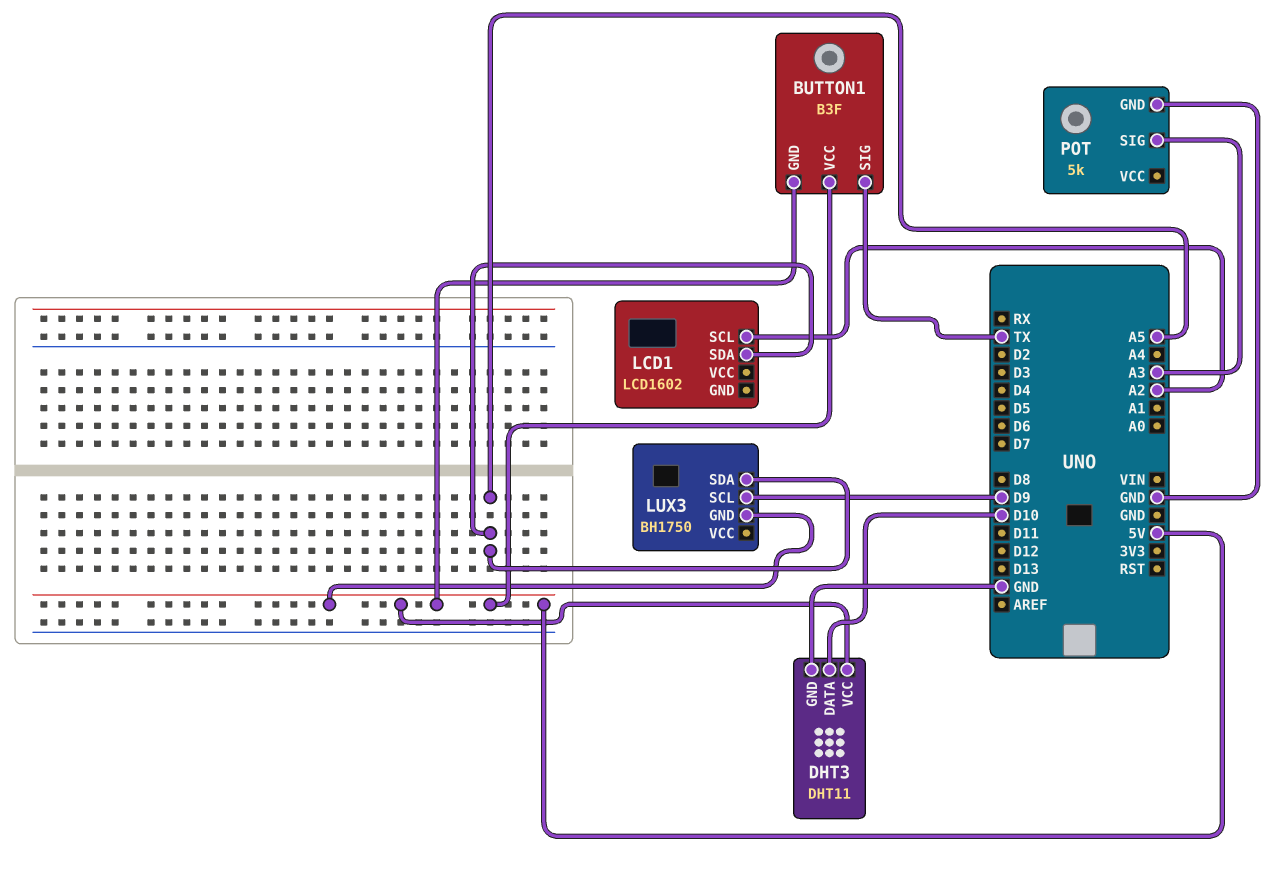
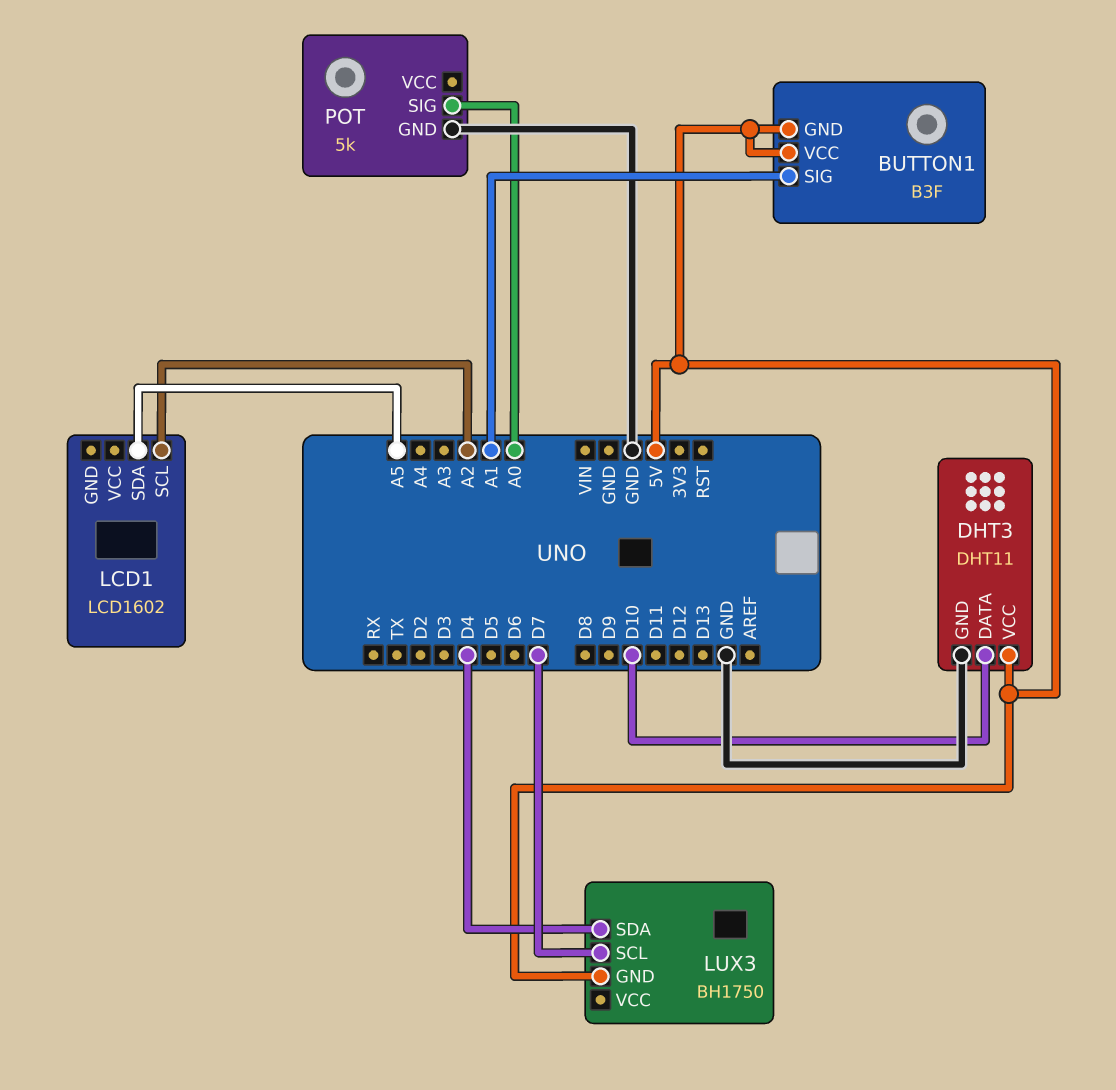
BUTTON1 pin SIG: TX -> A1
LUX3 pin SCL: D9 -> D7
LUX3 pin SDA: A5 -> D4
POT pin SIG: A3 -> A0

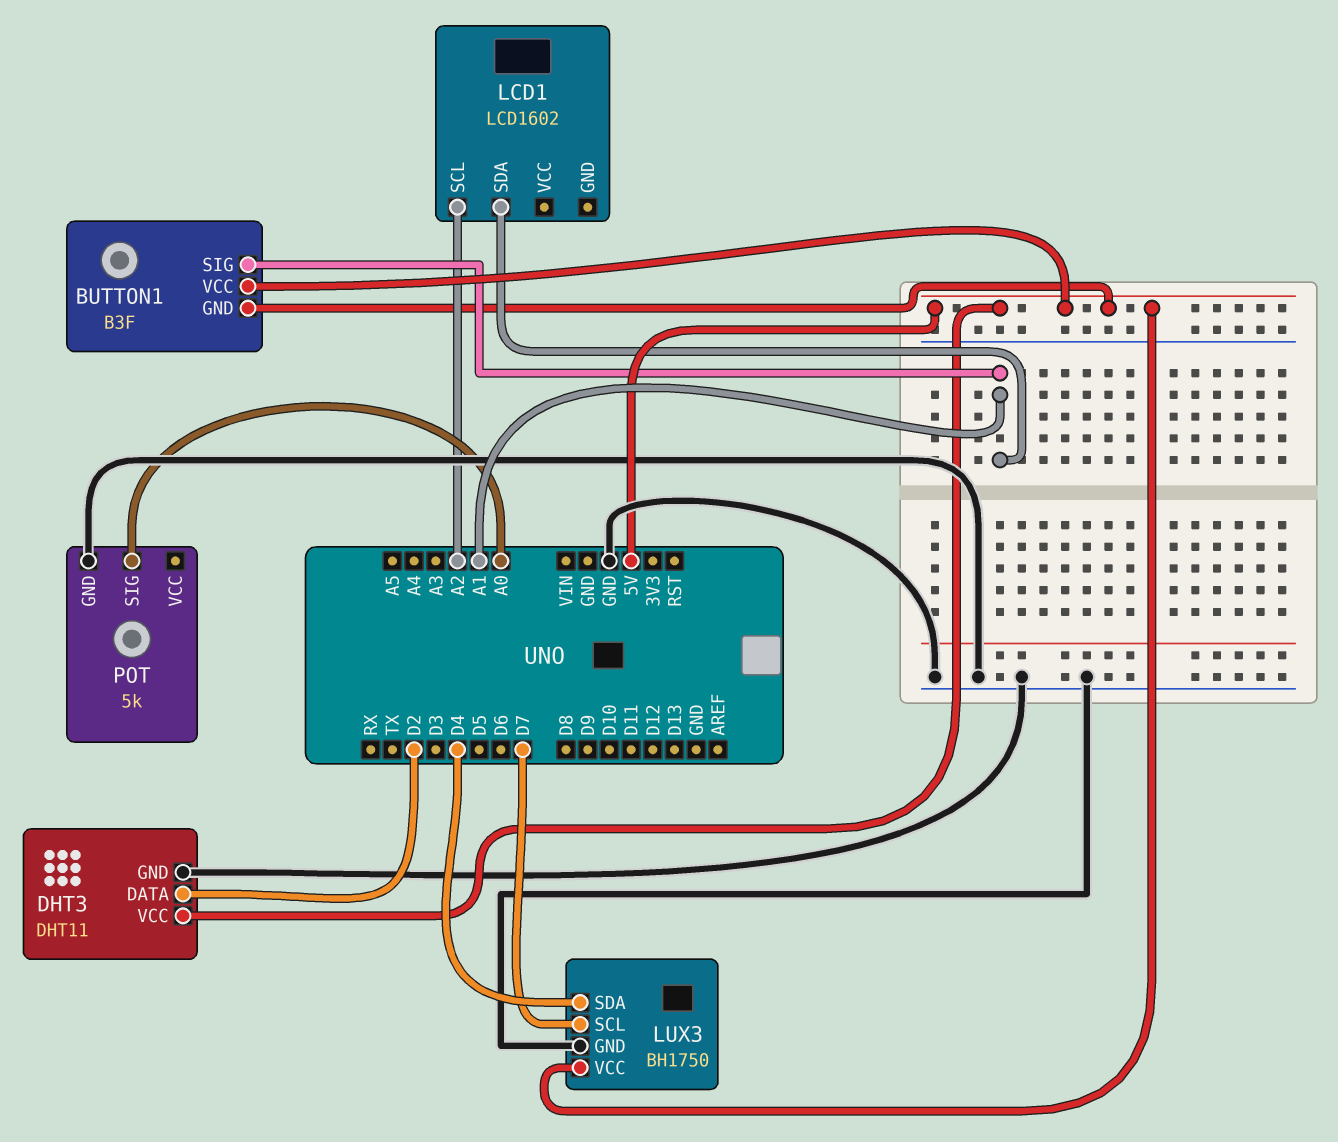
DHT3 pin DATA: D10 -> D2
LCD1 pin SDA: A5 -> A1
LUX3 pin GND: 5V -> GND
LUX3 pin VCC: none -> 5V

